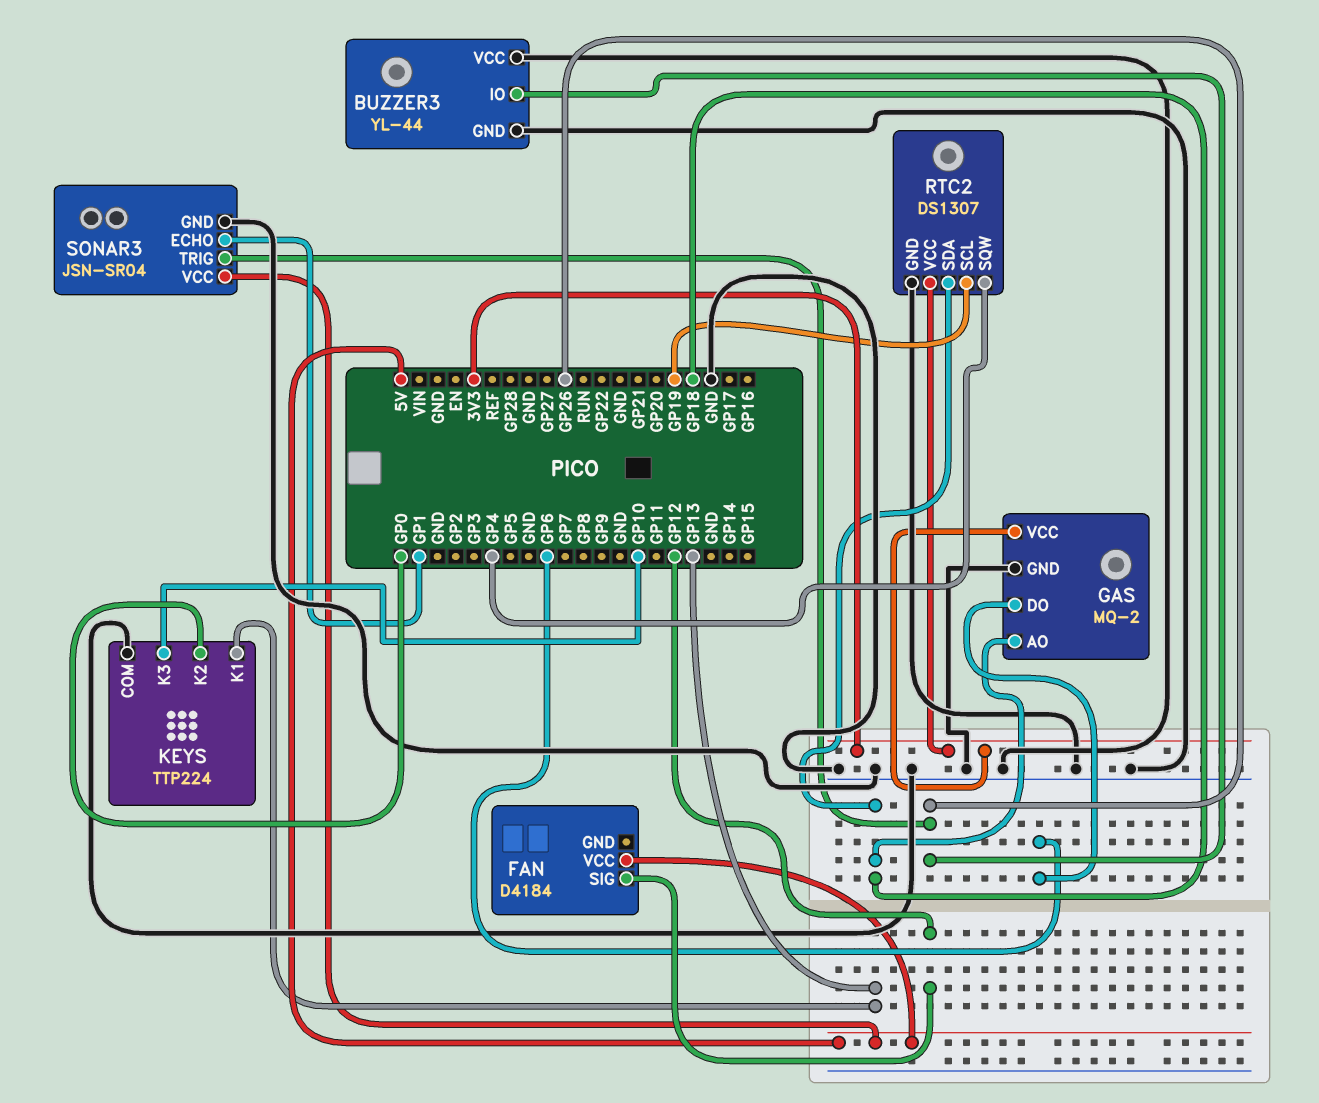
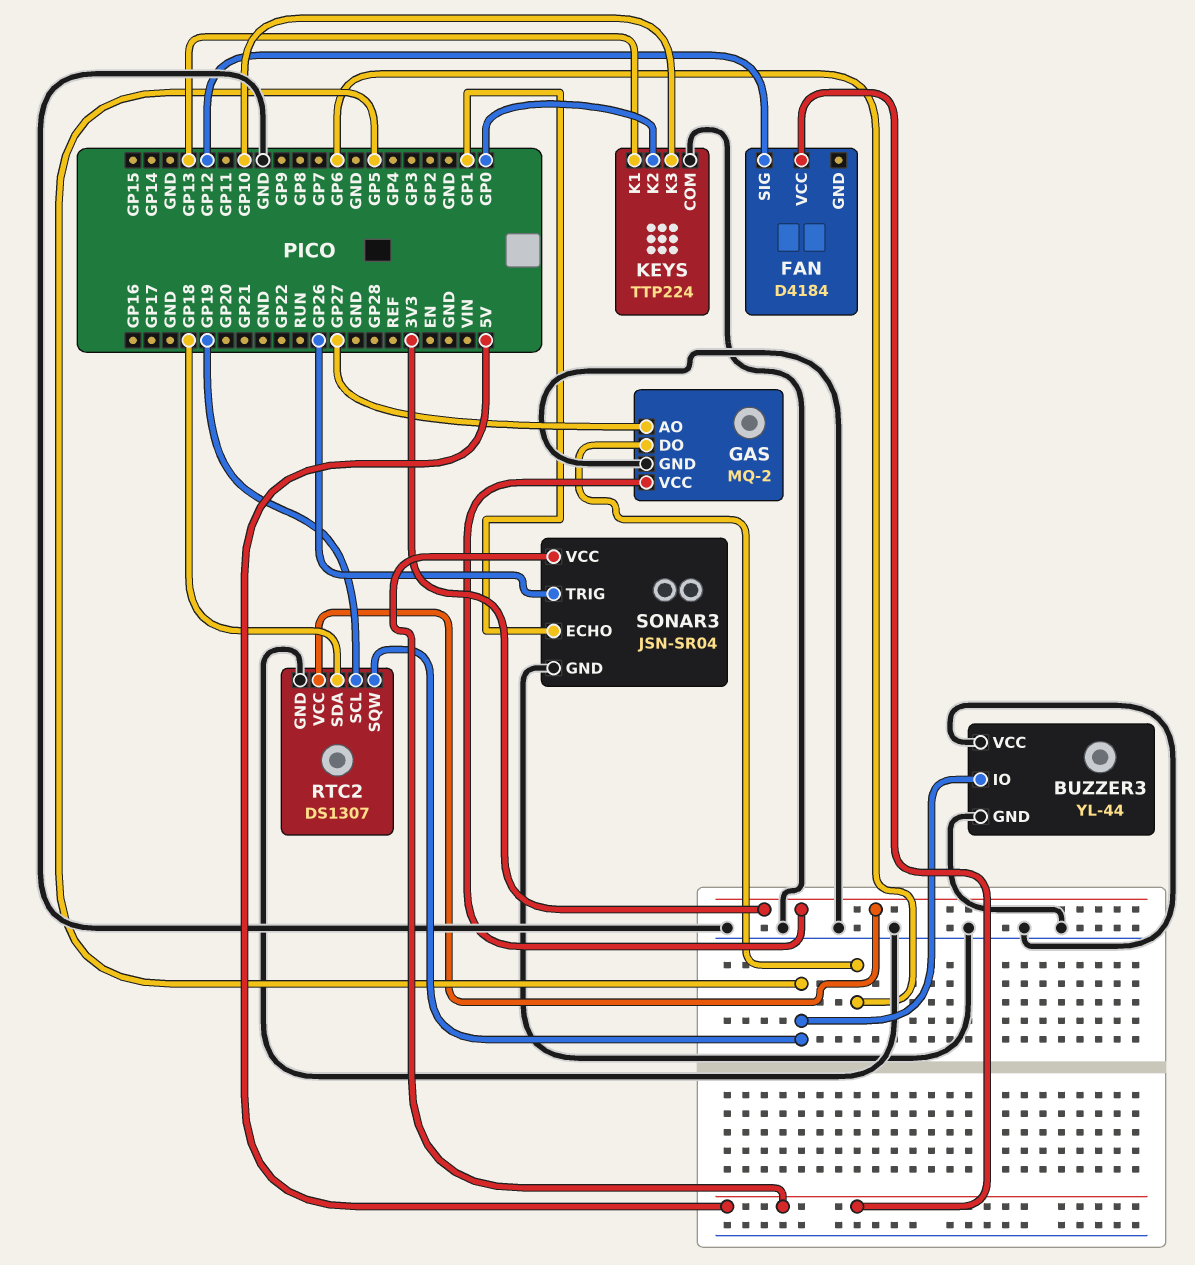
BUZZER3 pin IO: GP26 -> GP5
GAS pin AO: GP18 -> GP27
RTC2 pin SQW: GP4 -> GP5

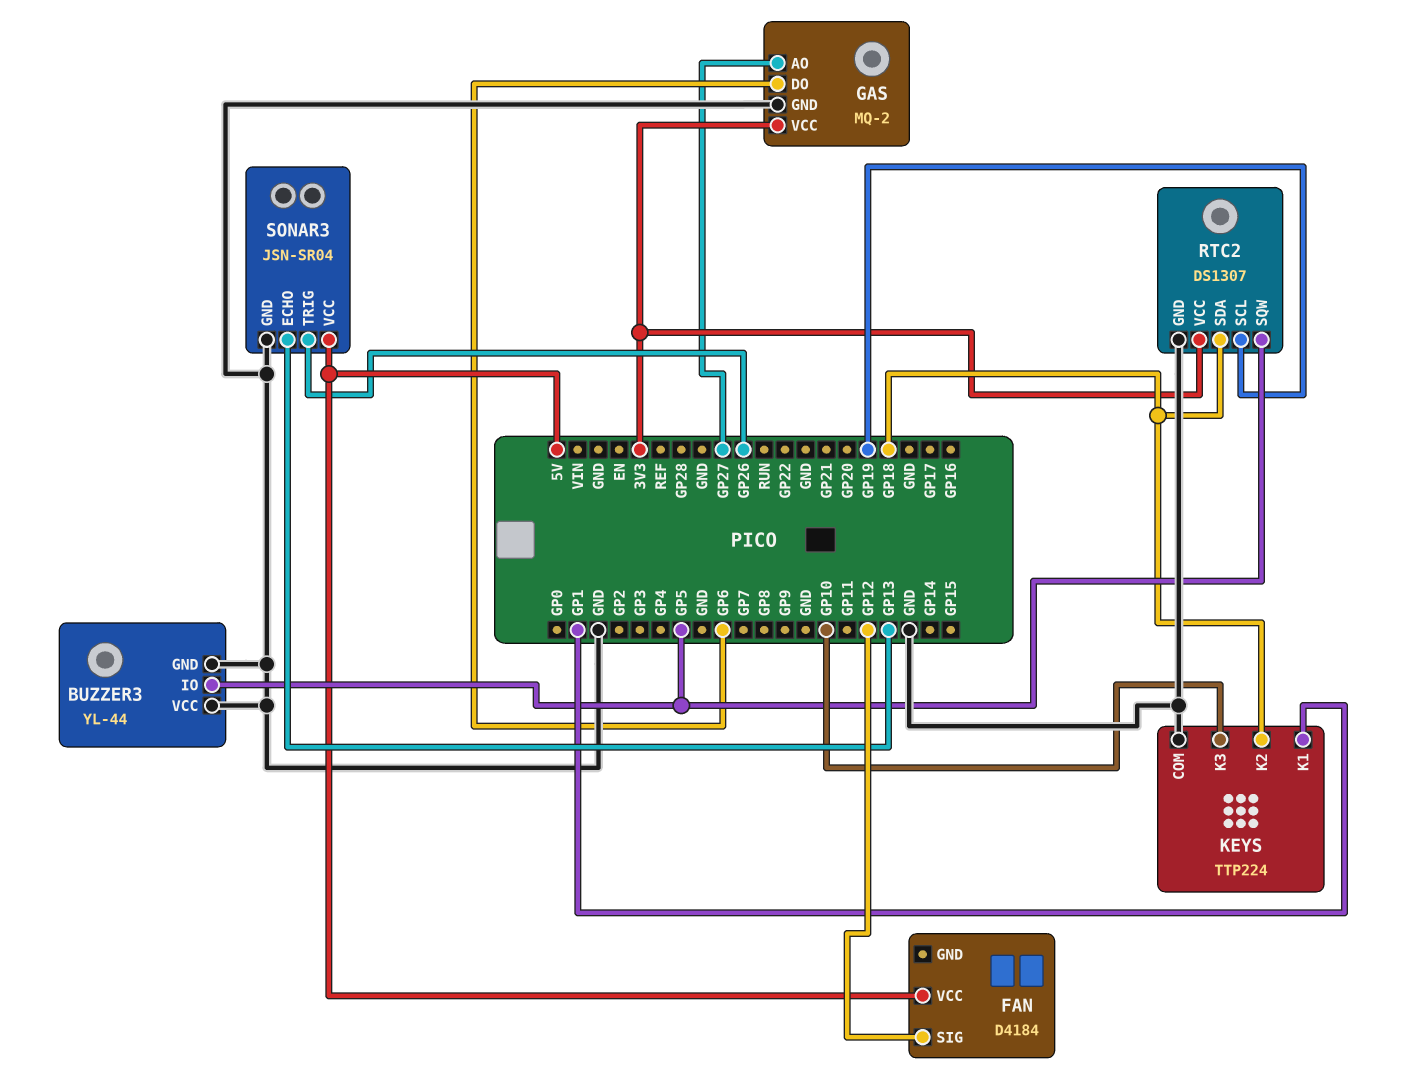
KEYS pin K1: GP13 -> GP1
KEYS pin K2: GP0 -> GP18
SONAR3 pin ECHO: GP1 -> GP13

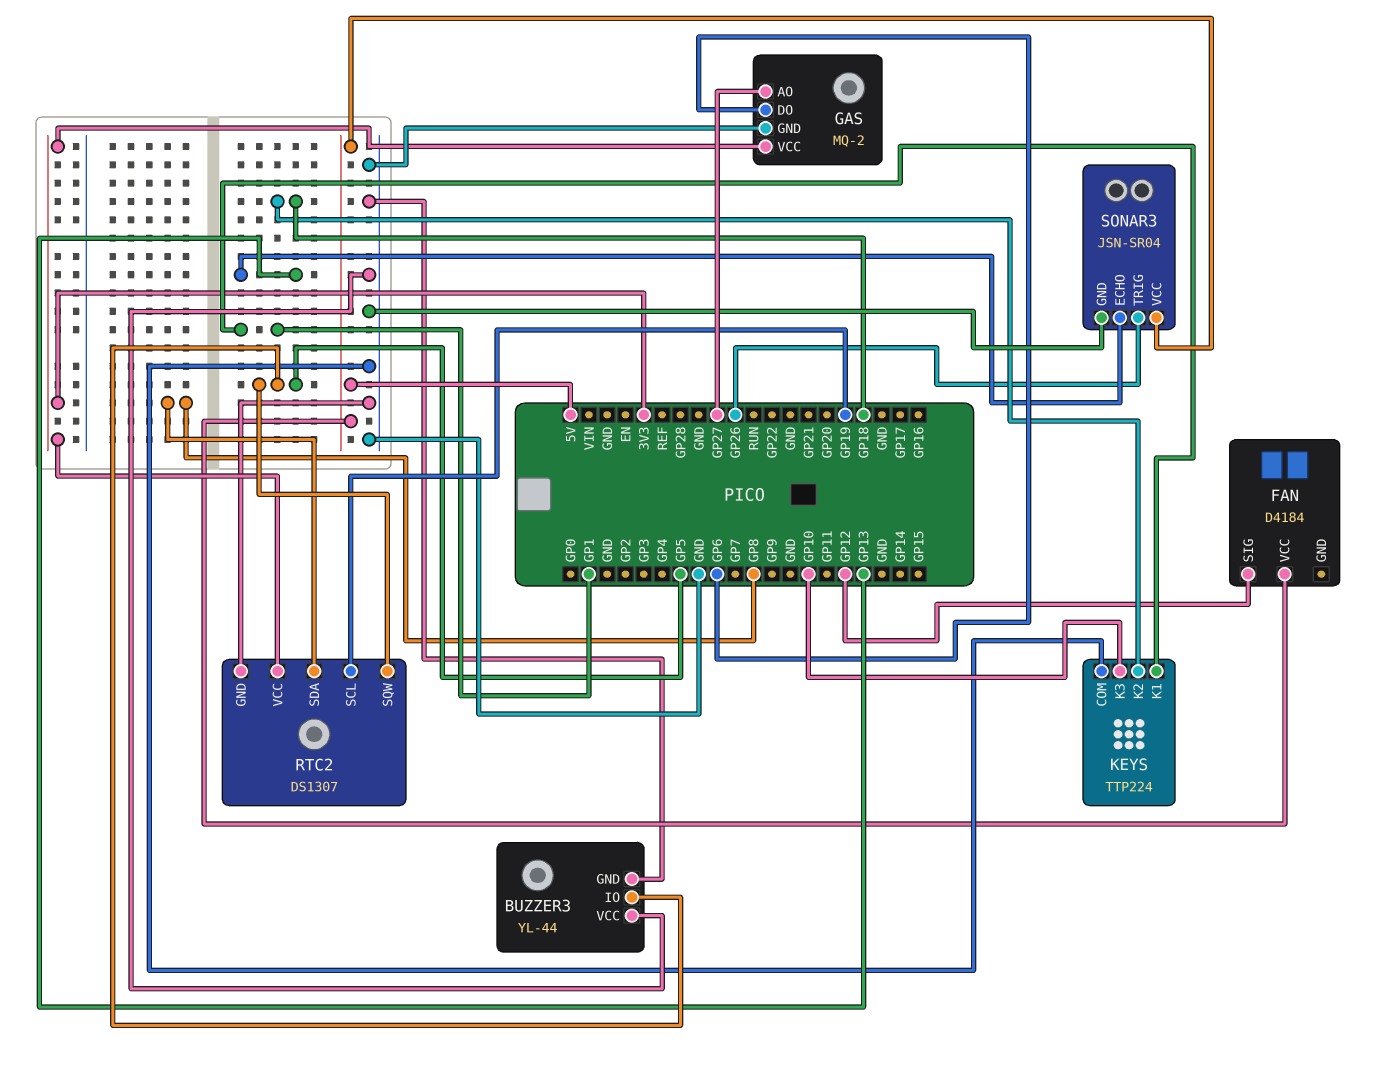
RTC2 pin SDA: GP18 -> GP8

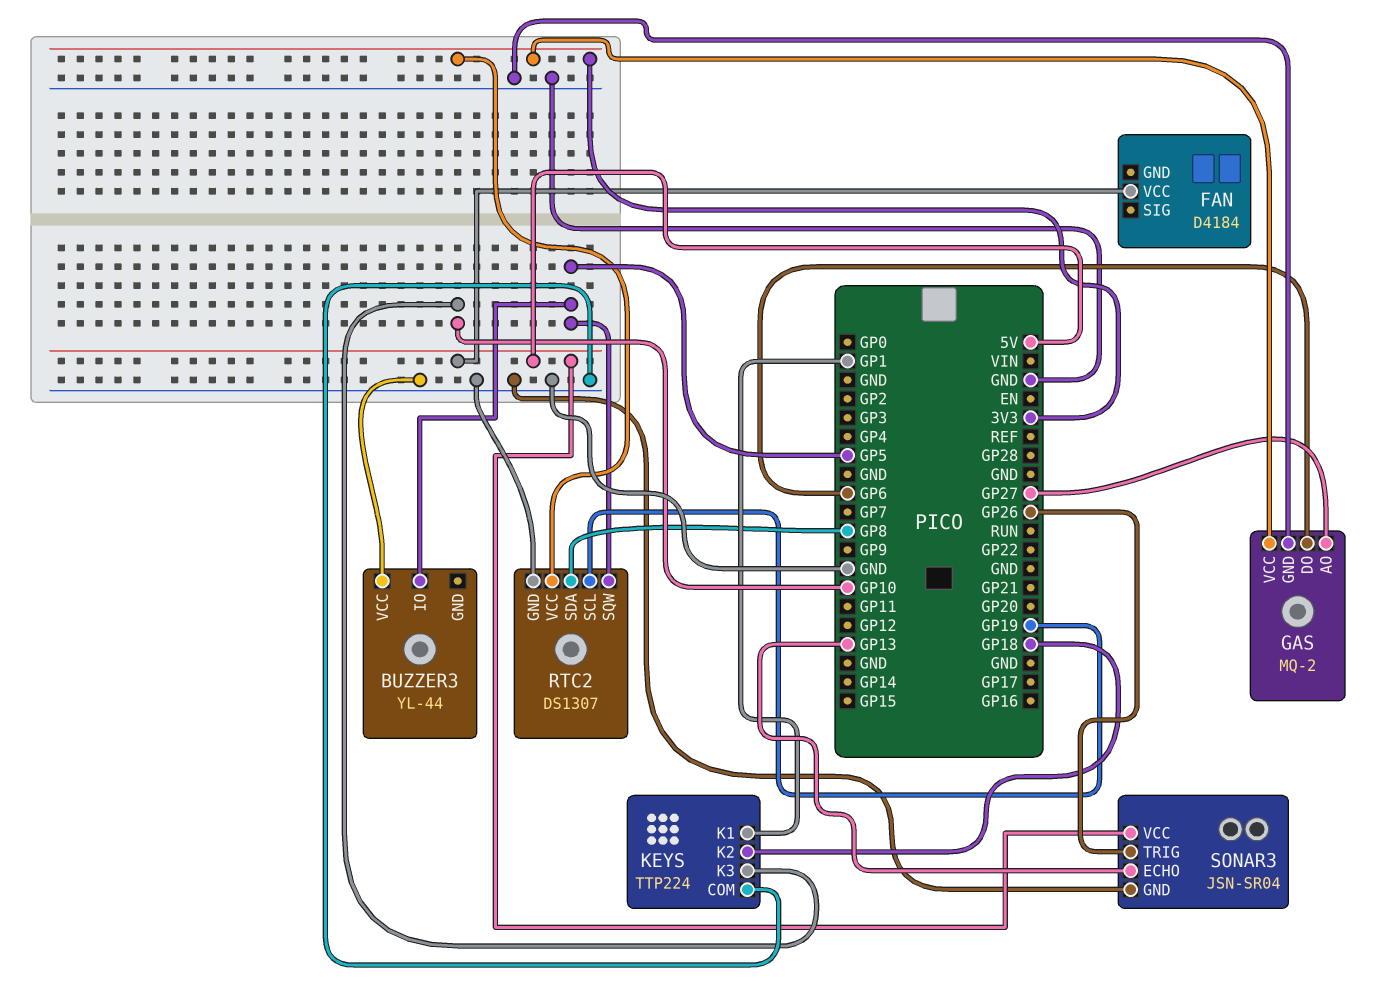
BUZZER3 pin GND: GND -> none
FAN pin SIG: GP12 -> none

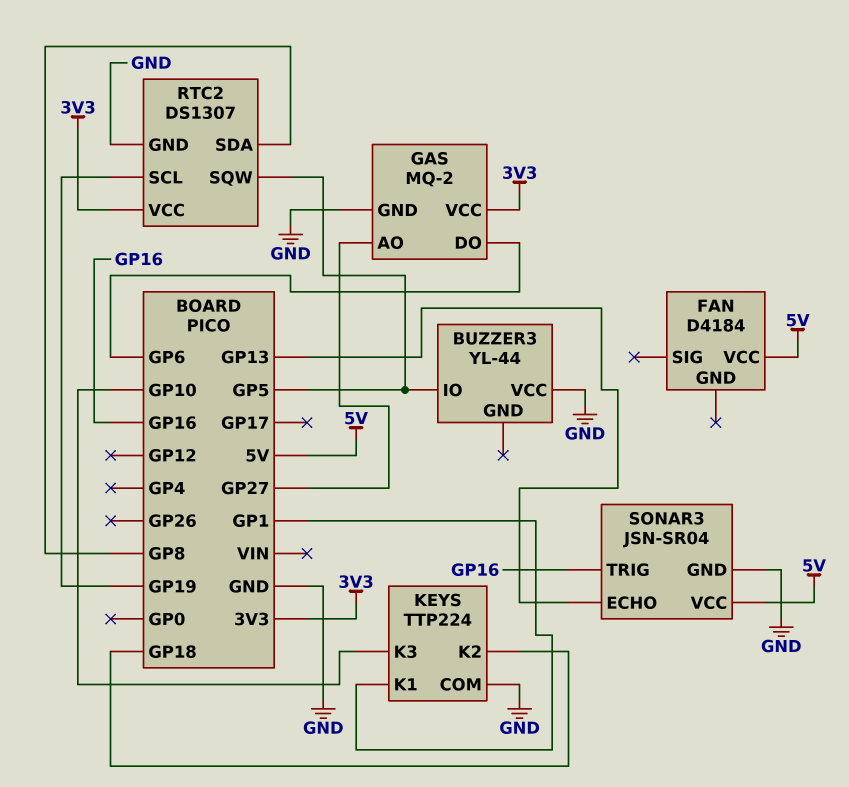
SONAR3 pin TRIG: GP26 -> GP16

